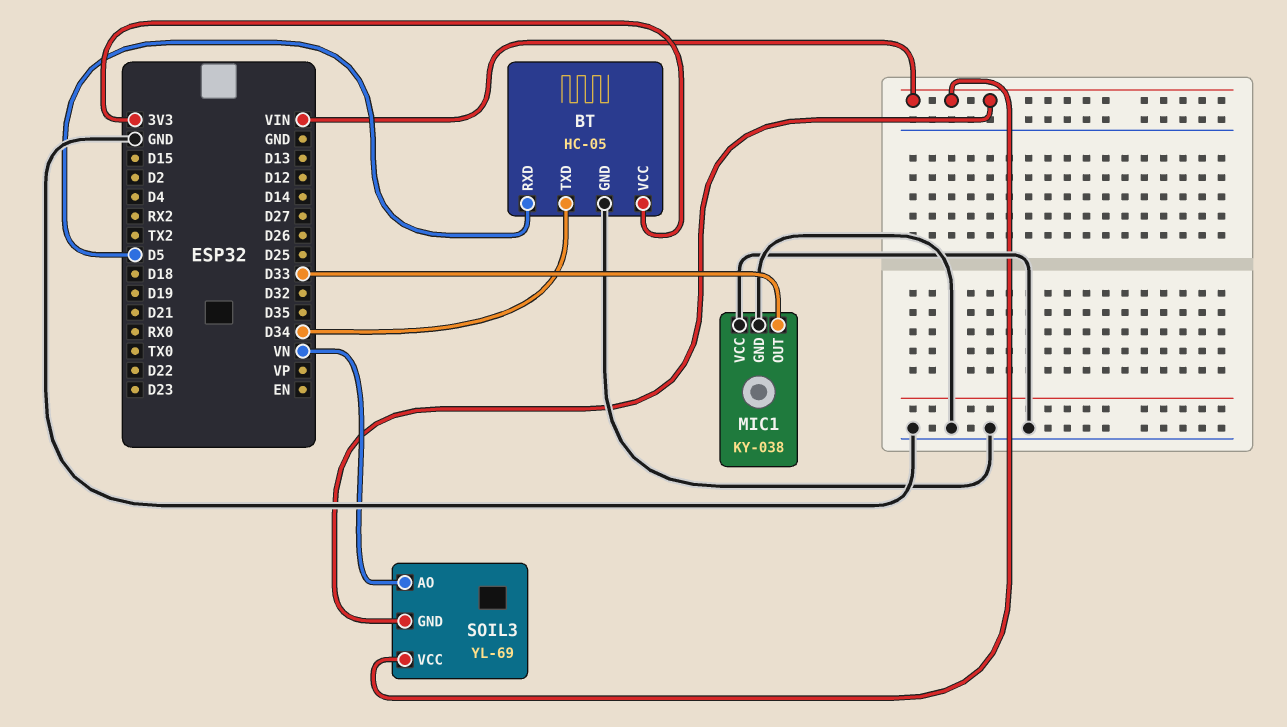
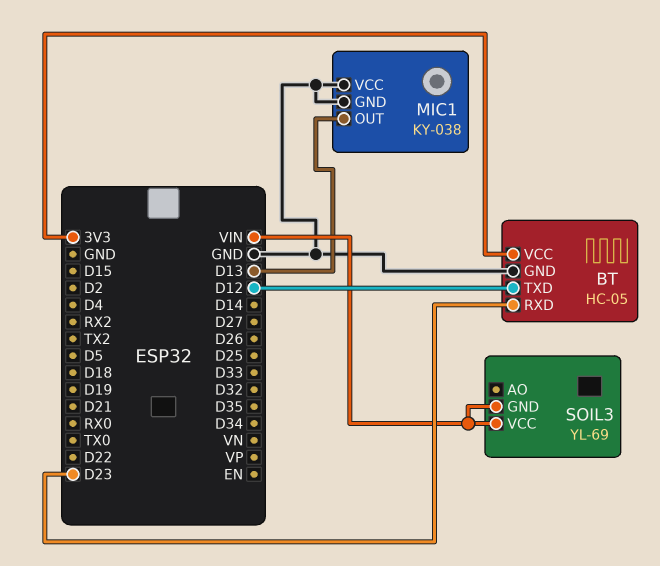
BT pin RXD: D5 -> D23
BT pin TXD: D34 -> D12
MIC1 pin OUT: D33 -> D13
SOIL3 pin AO: VN -> none

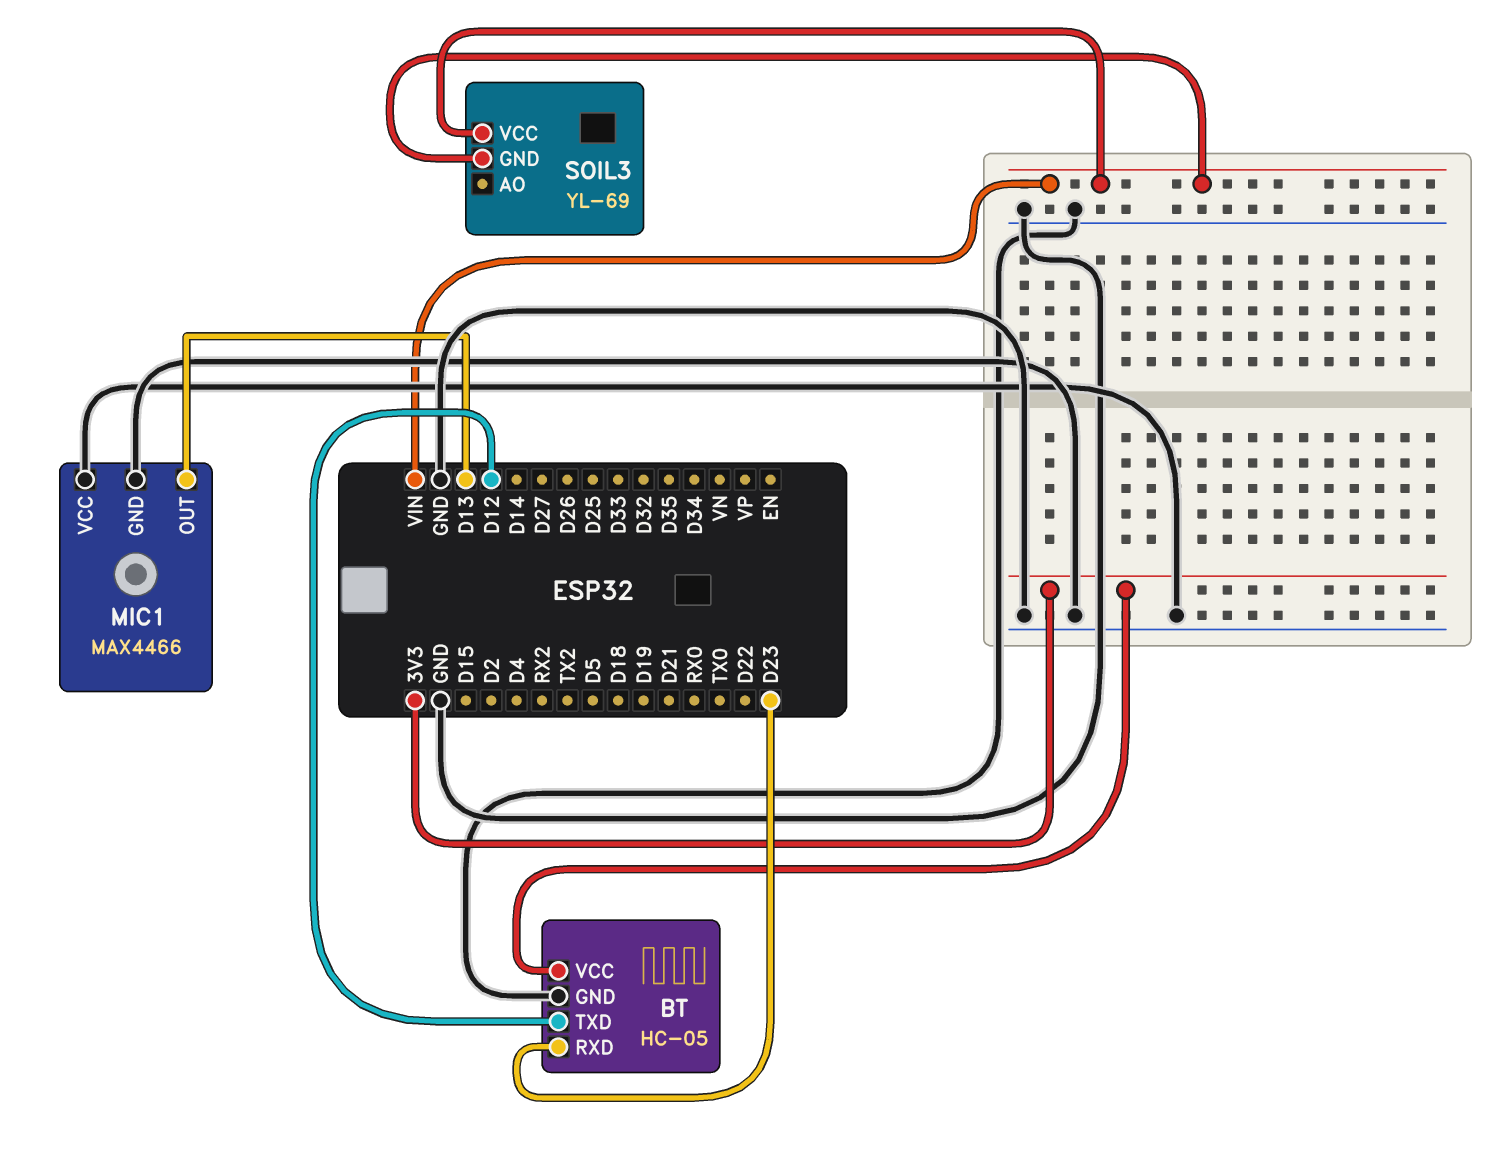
MIC1: KY-038 -> MAX4466

